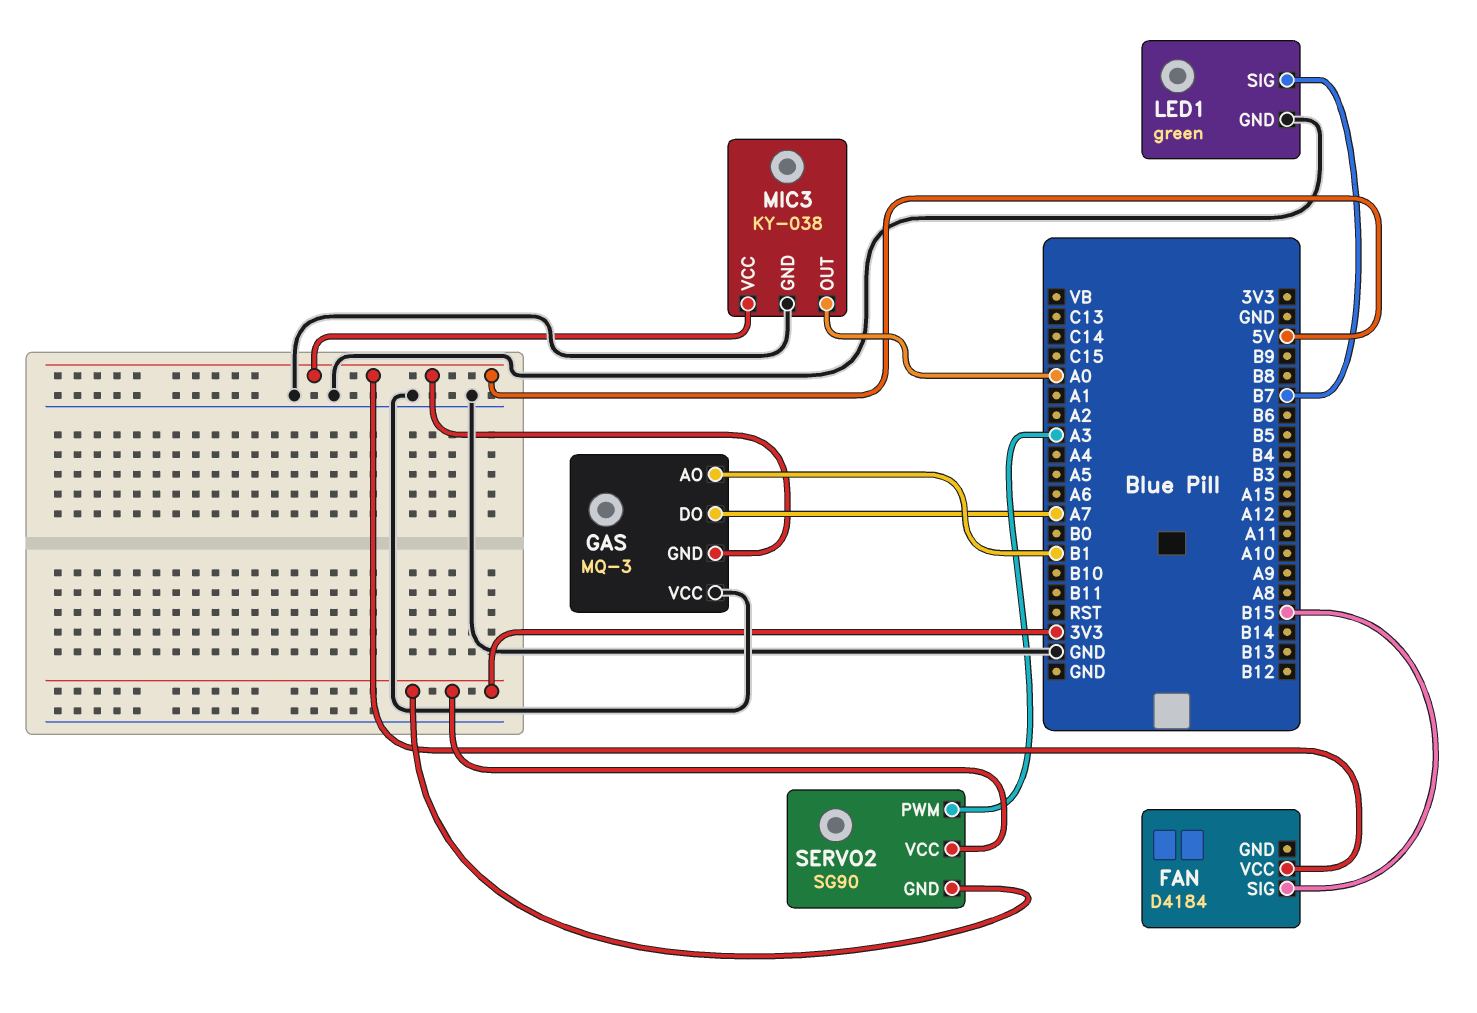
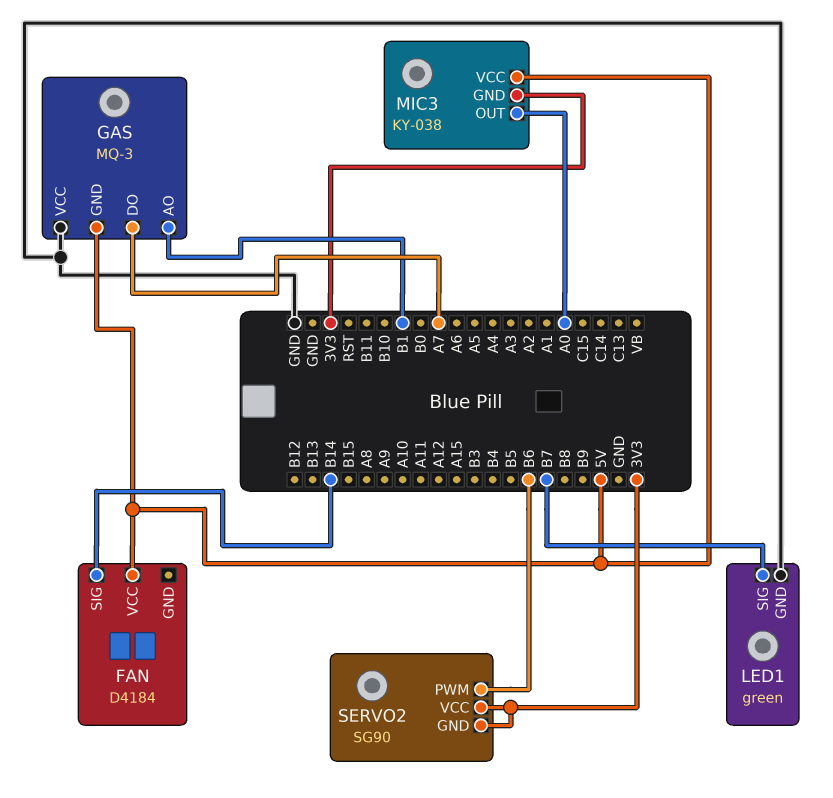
FAN pin SIG: B15 -> B14
MIC3 pin GND: GND -> 3V3
SERVO2 pin PWM: A3 -> B6

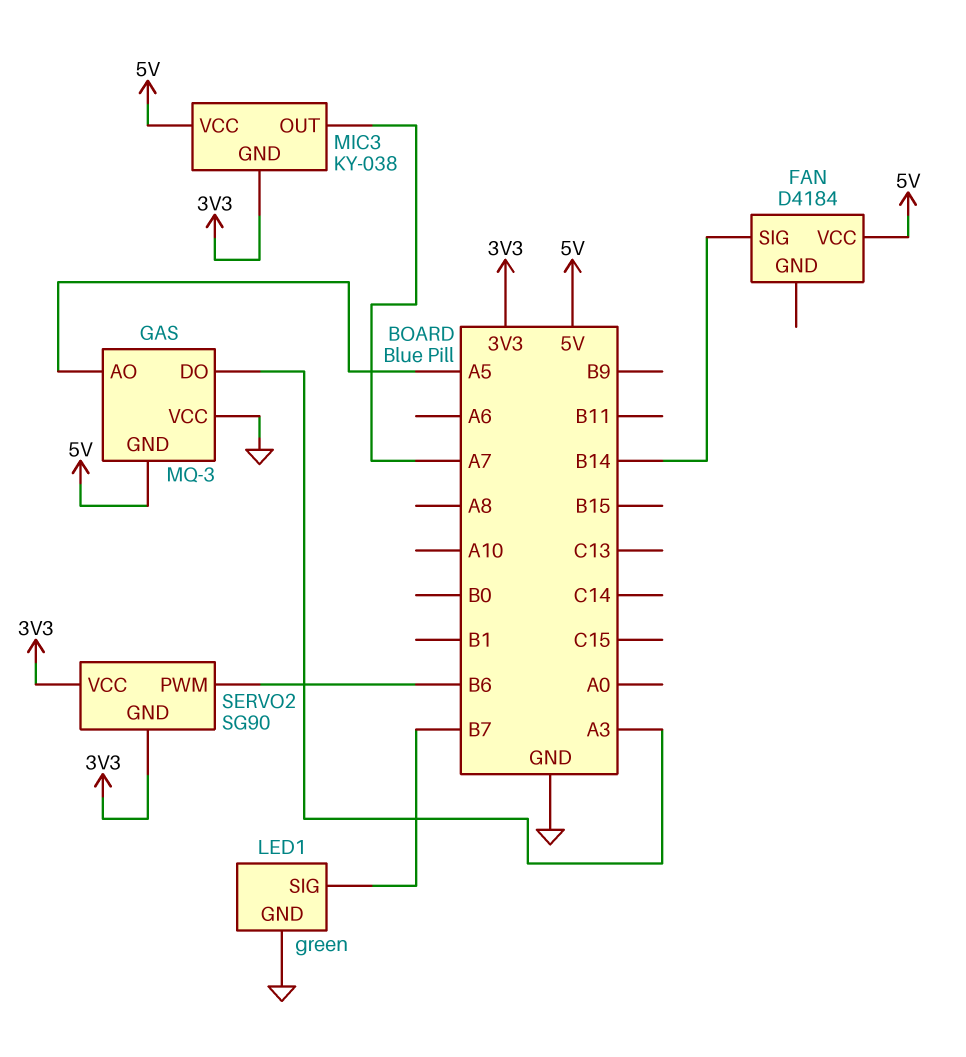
GAS pin AO: B1 -> A5
GAS pin DO: A7 -> A3
MIC3 pin OUT: A0 -> A7

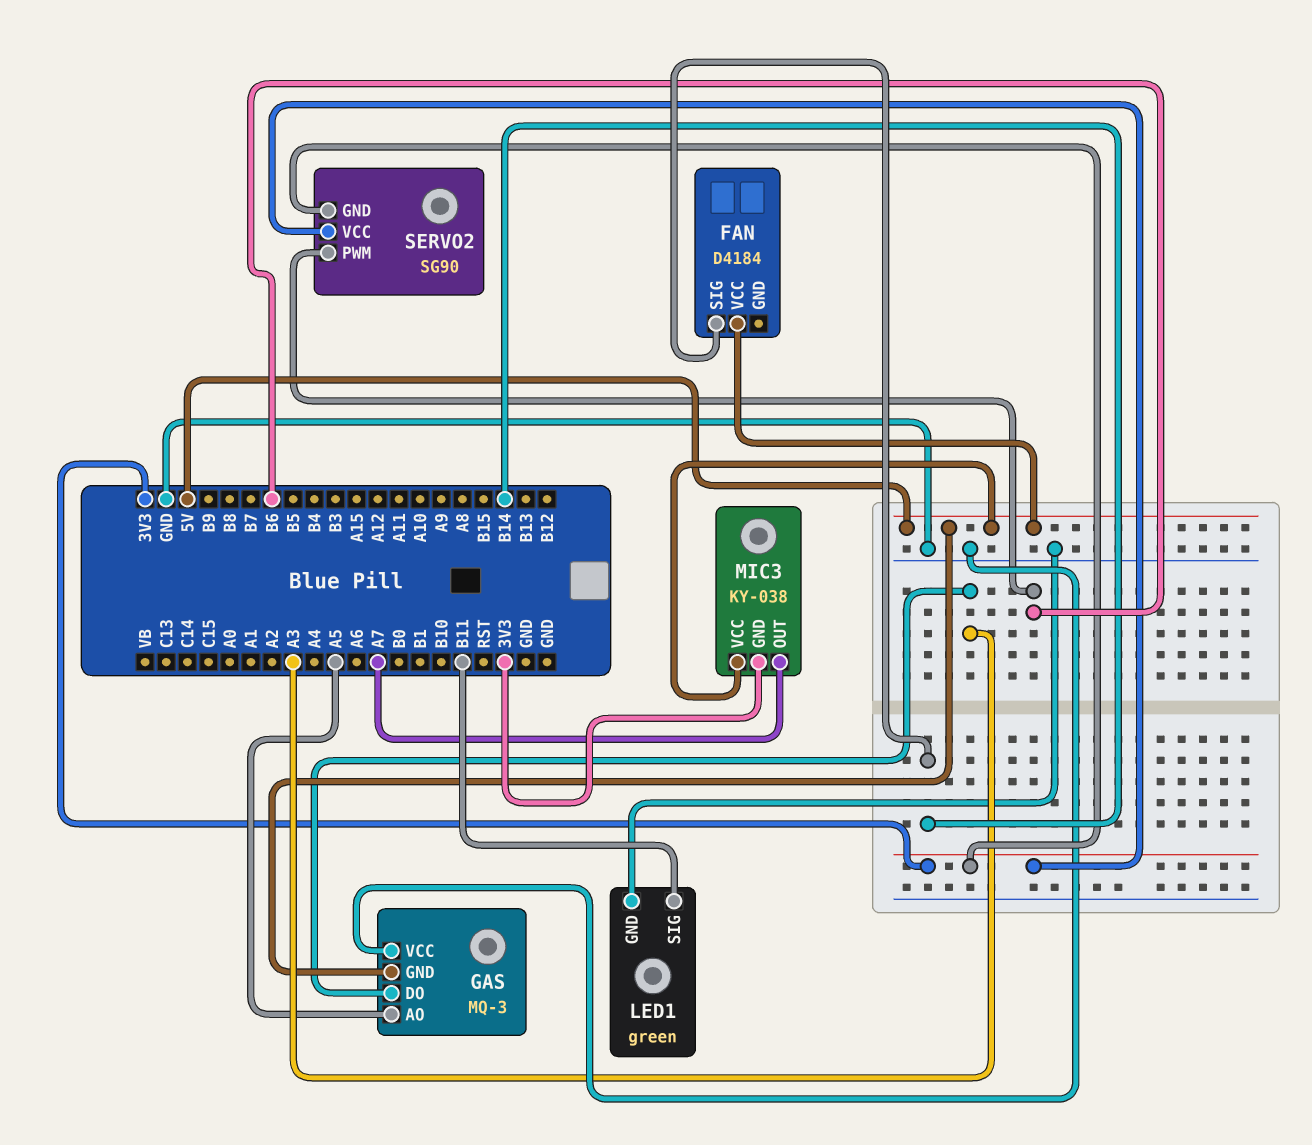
LED1 pin SIG: B7 -> B11

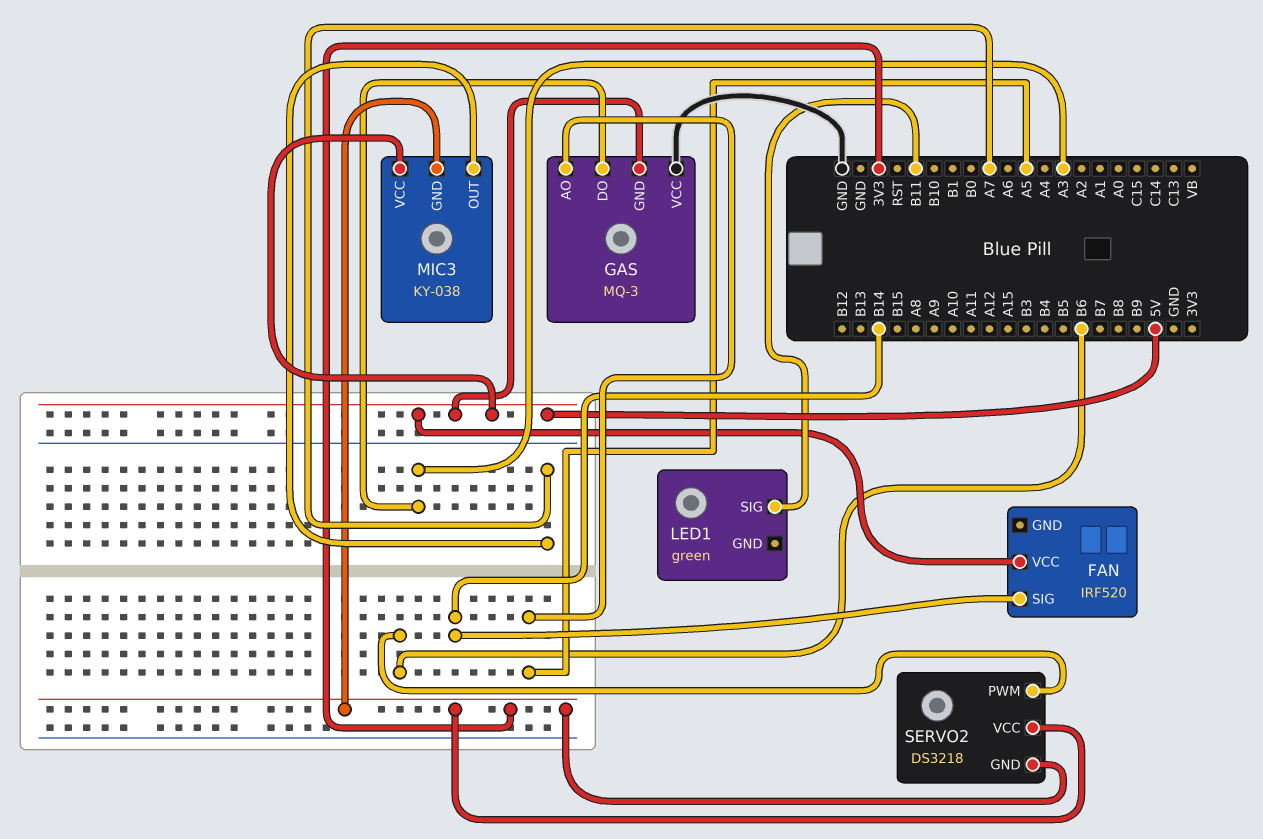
FAN: D4184 -> IRF520
LED1 pin GND: GND -> none
SERVO2: SG90 -> DS3218

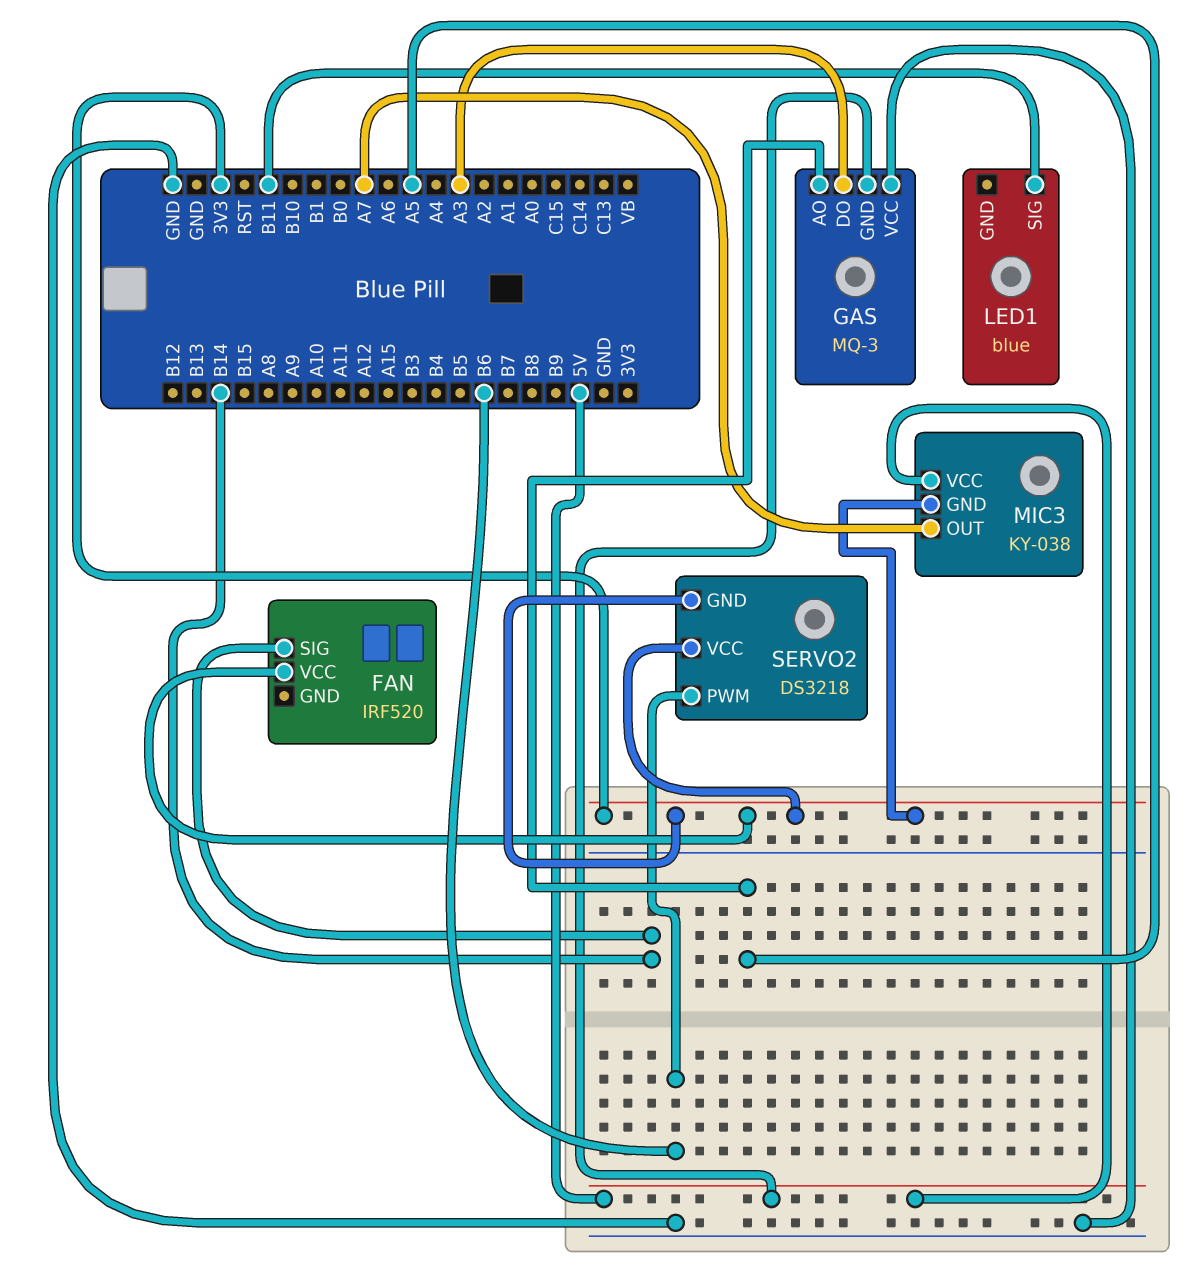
FAN pin VCC: 5V -> 3V3
LED1: green -> blue

